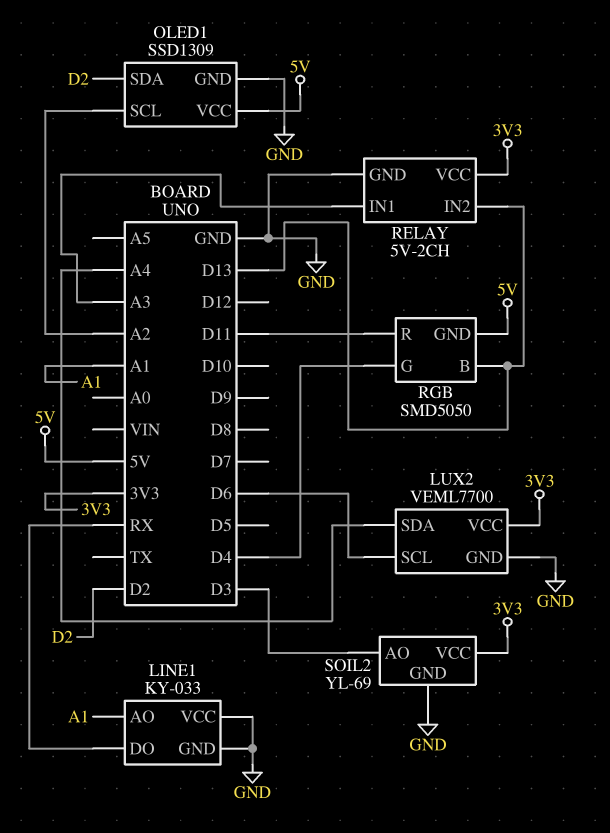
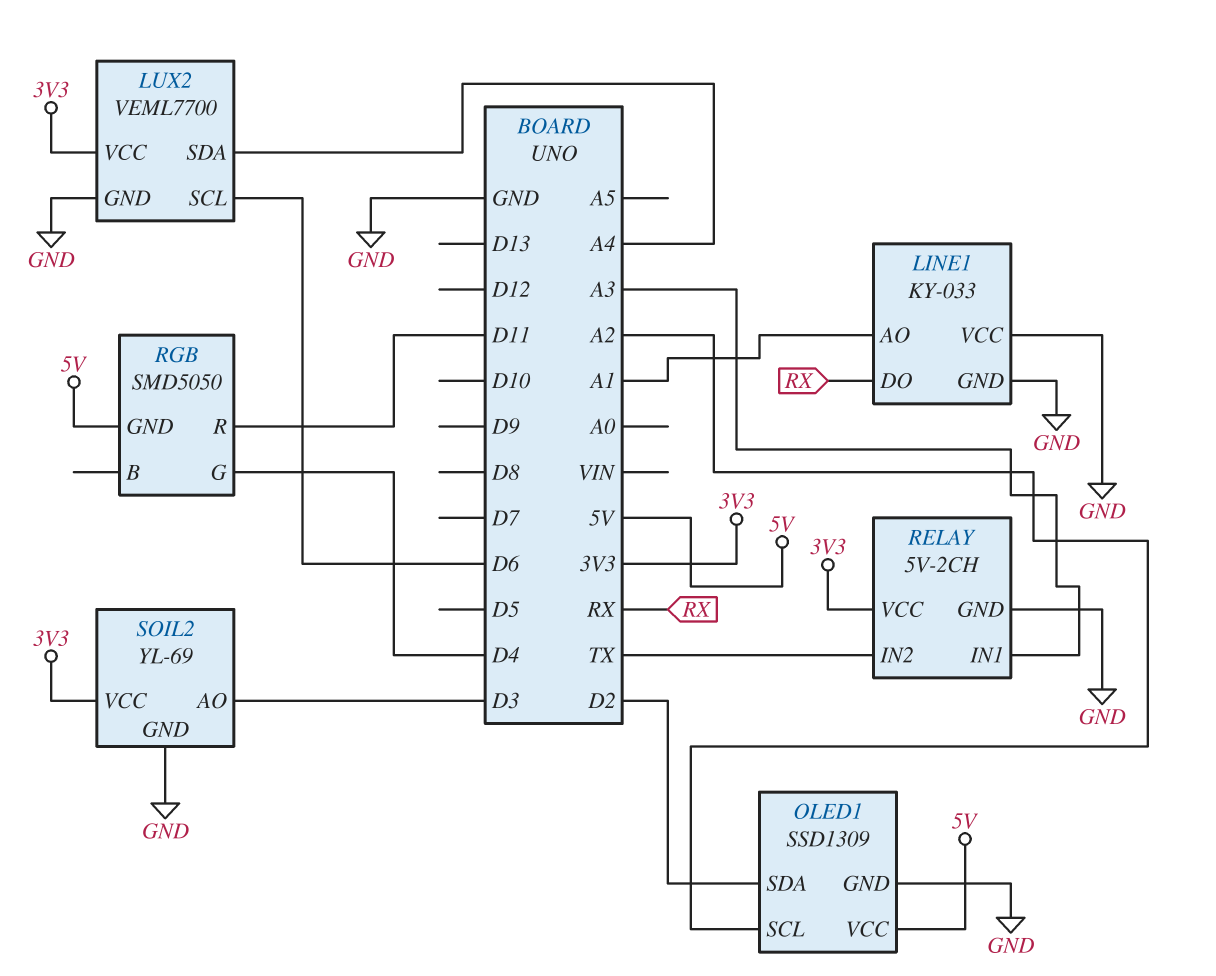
RELAY pin IN2: D13 -> TX
RGB pin B: D13 -> none

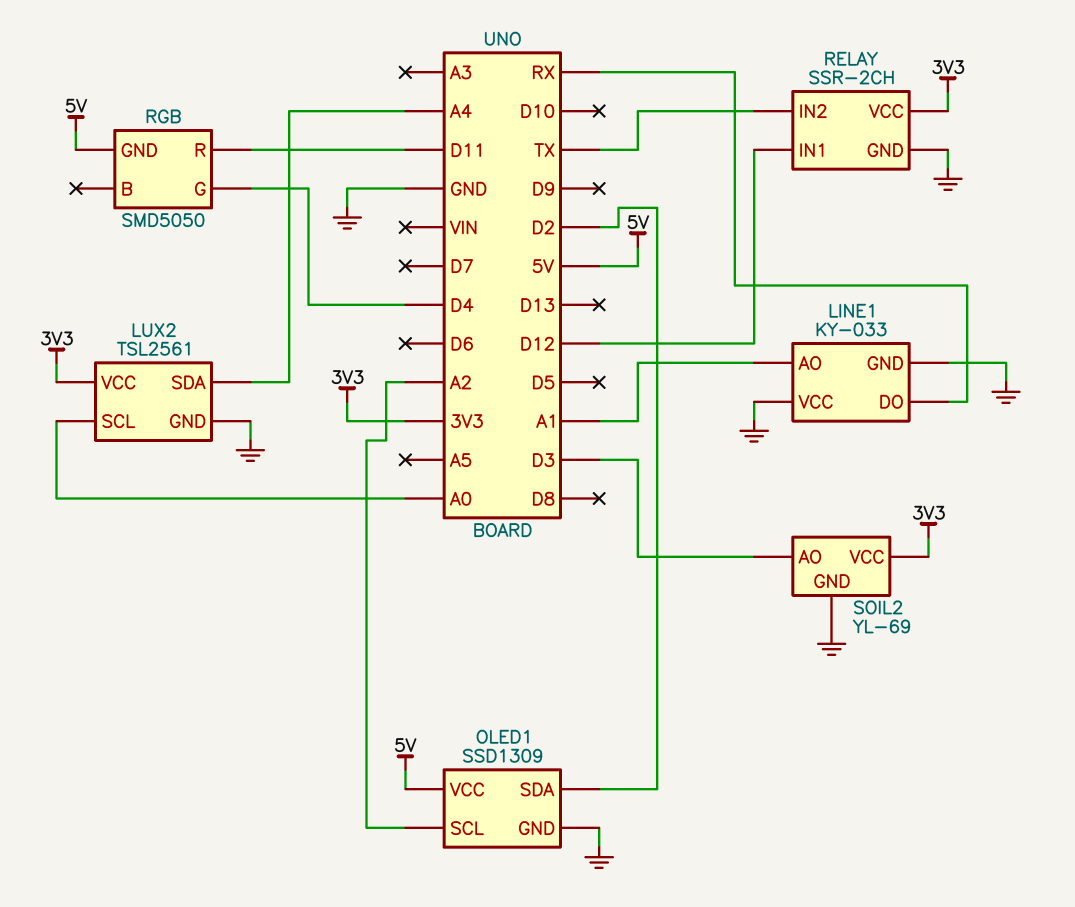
LUX2: VEML7700 -> TSL2561
LUX2 pin SCL: D6 -> A0
RELAY: 5V-2CH -> SSR-2CH
RELAY pin IN1: A3 -> D12

